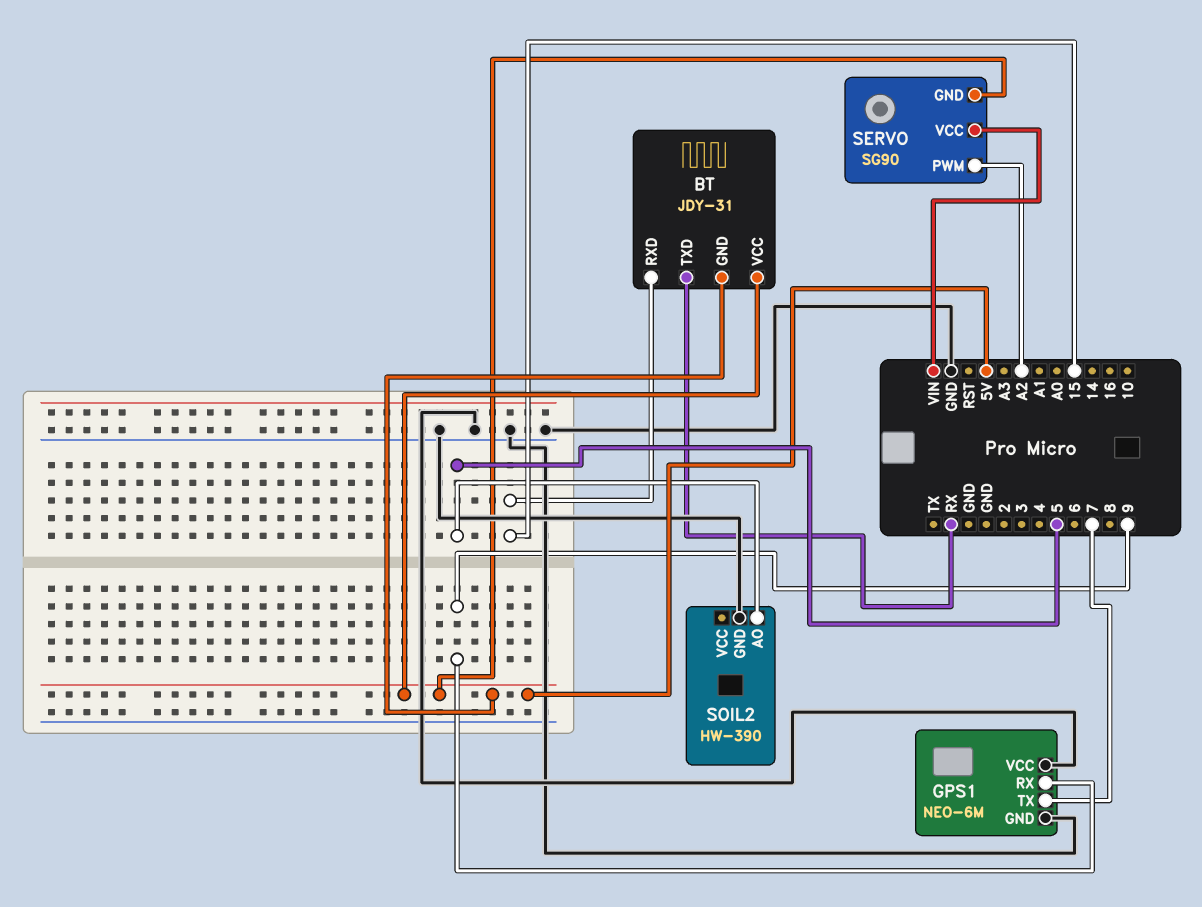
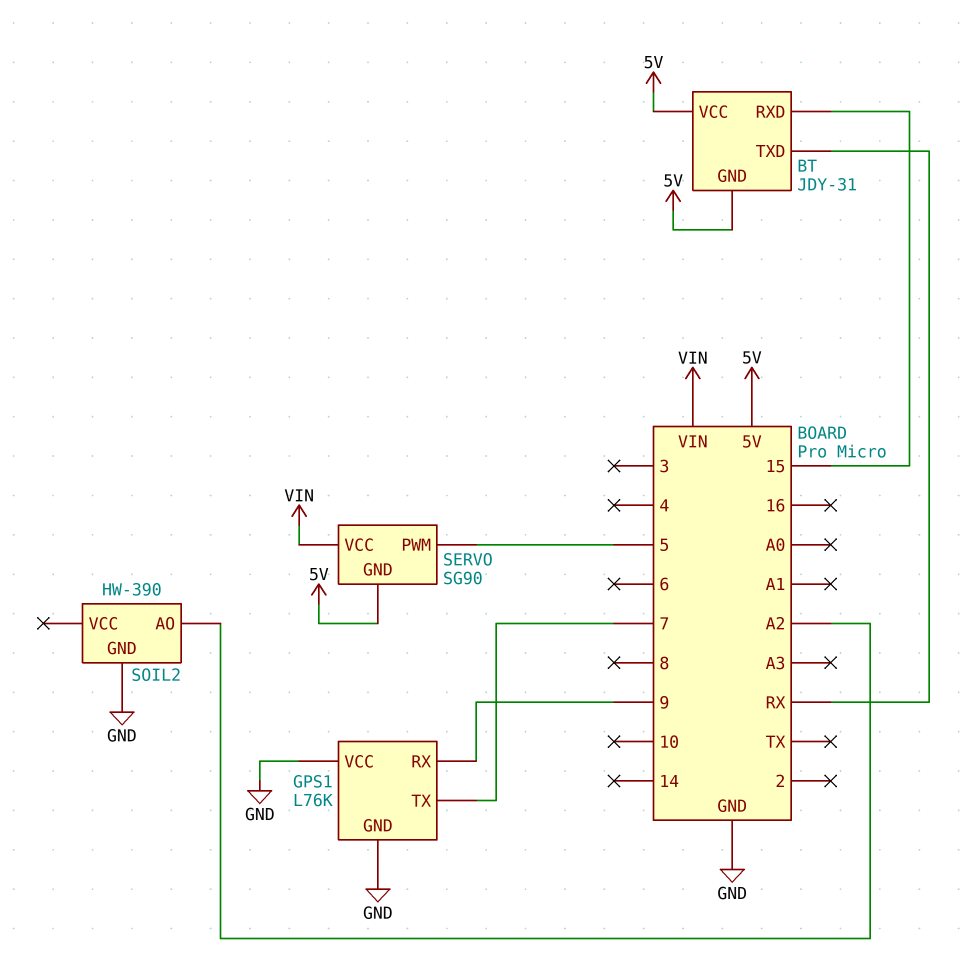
GPS1: NEO-6M -> L76K
SERVO pin PWM: A2 -> 5
SOIL2 pin AO: 5 -> A2

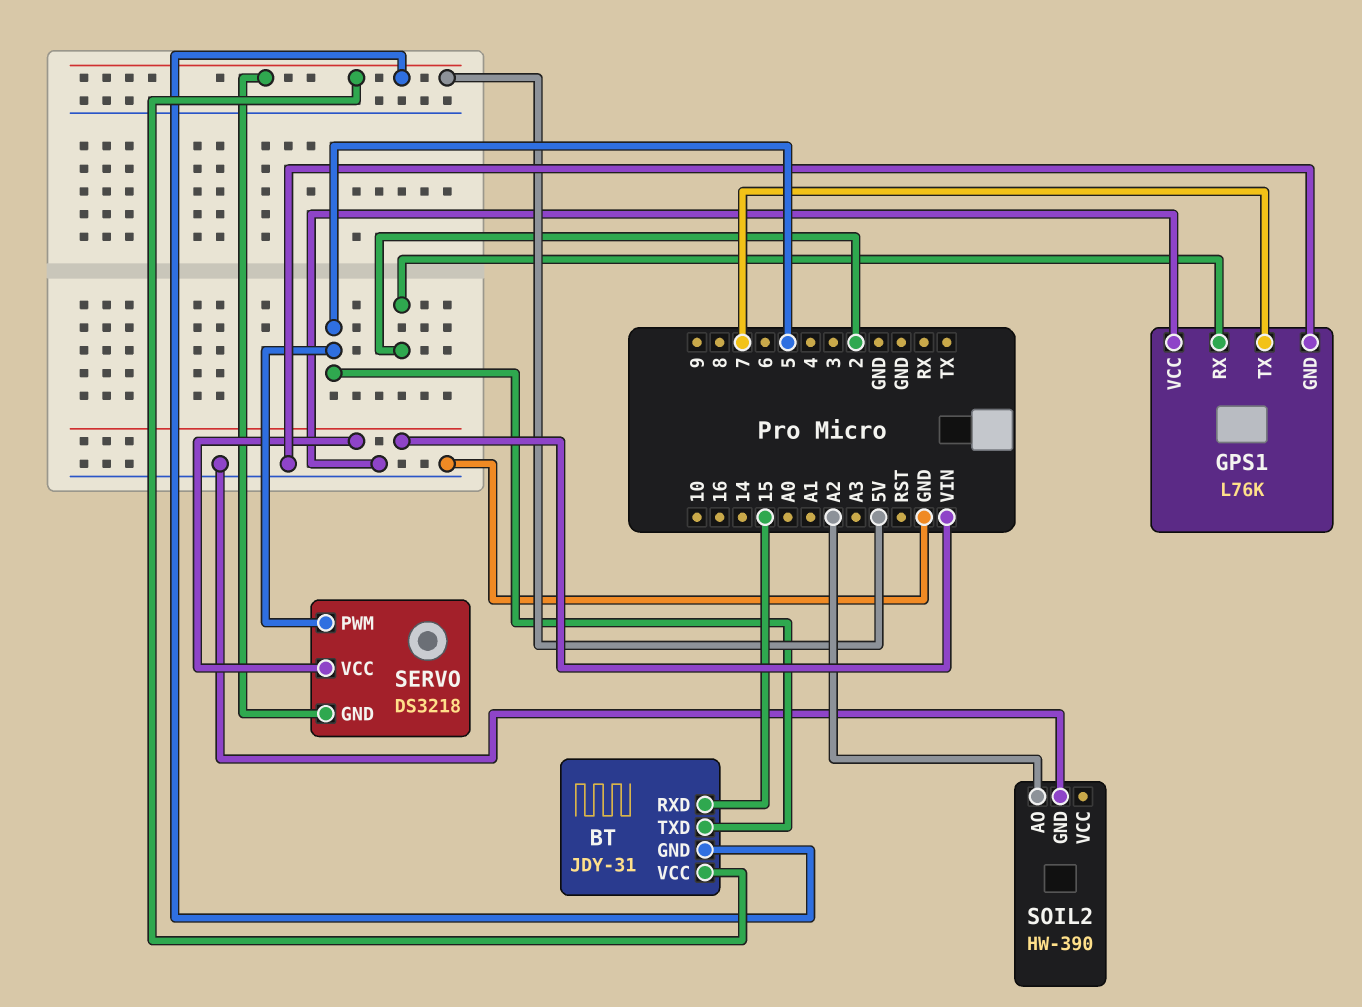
BT pin TXD: RX -> 5
GPS1 pin RX: 9 -> 2
SERVO: SG90 -> DS3218

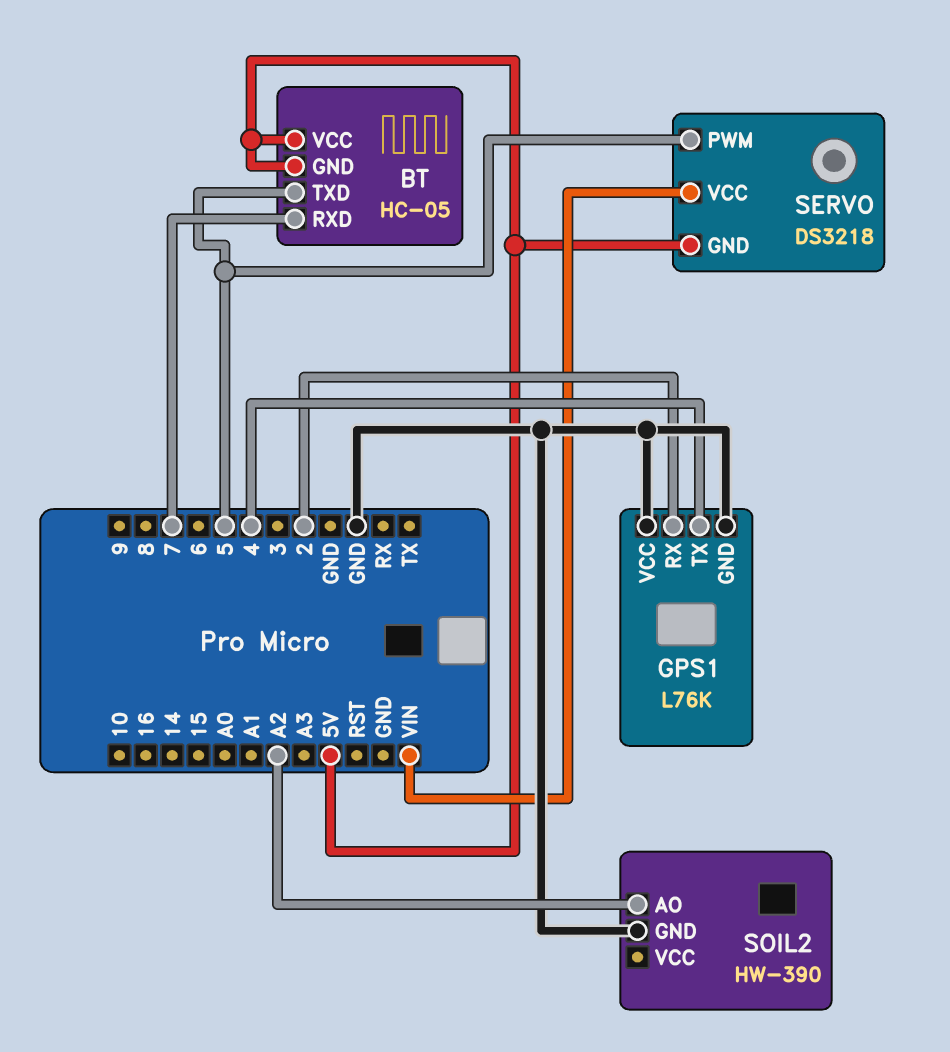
BT: JDY-31 -> HC-05
BT pin RXD: 15 -> 7
GPS1 pin TX: 7 -> 4

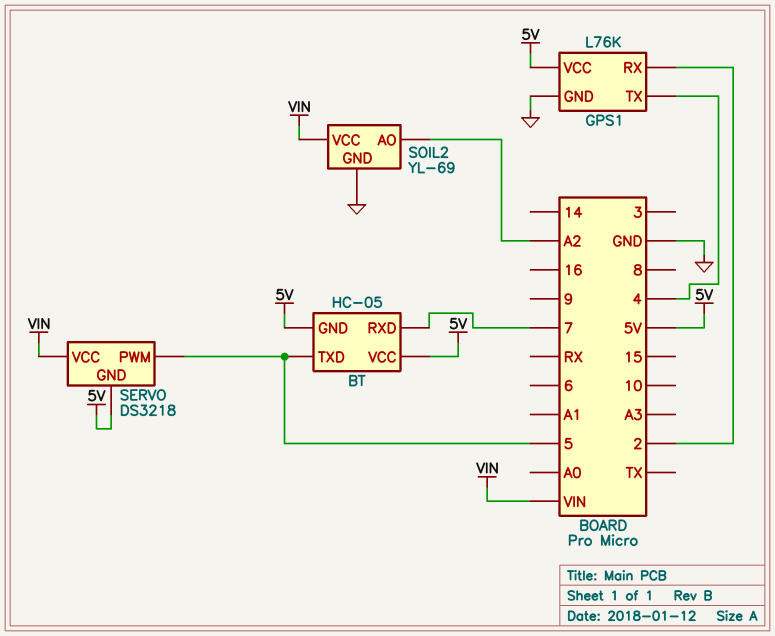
GPS1 pin VCC: GND -> 5V
SOIL2: HW-390 -> YL-69
SOIL2 pin VCC: none -> VIN

